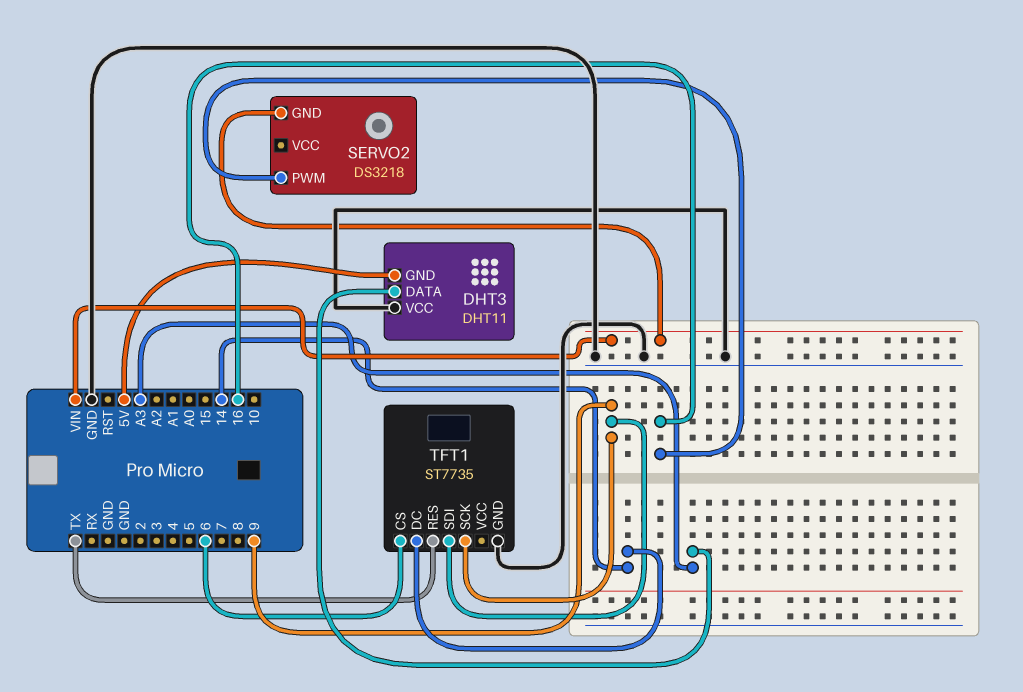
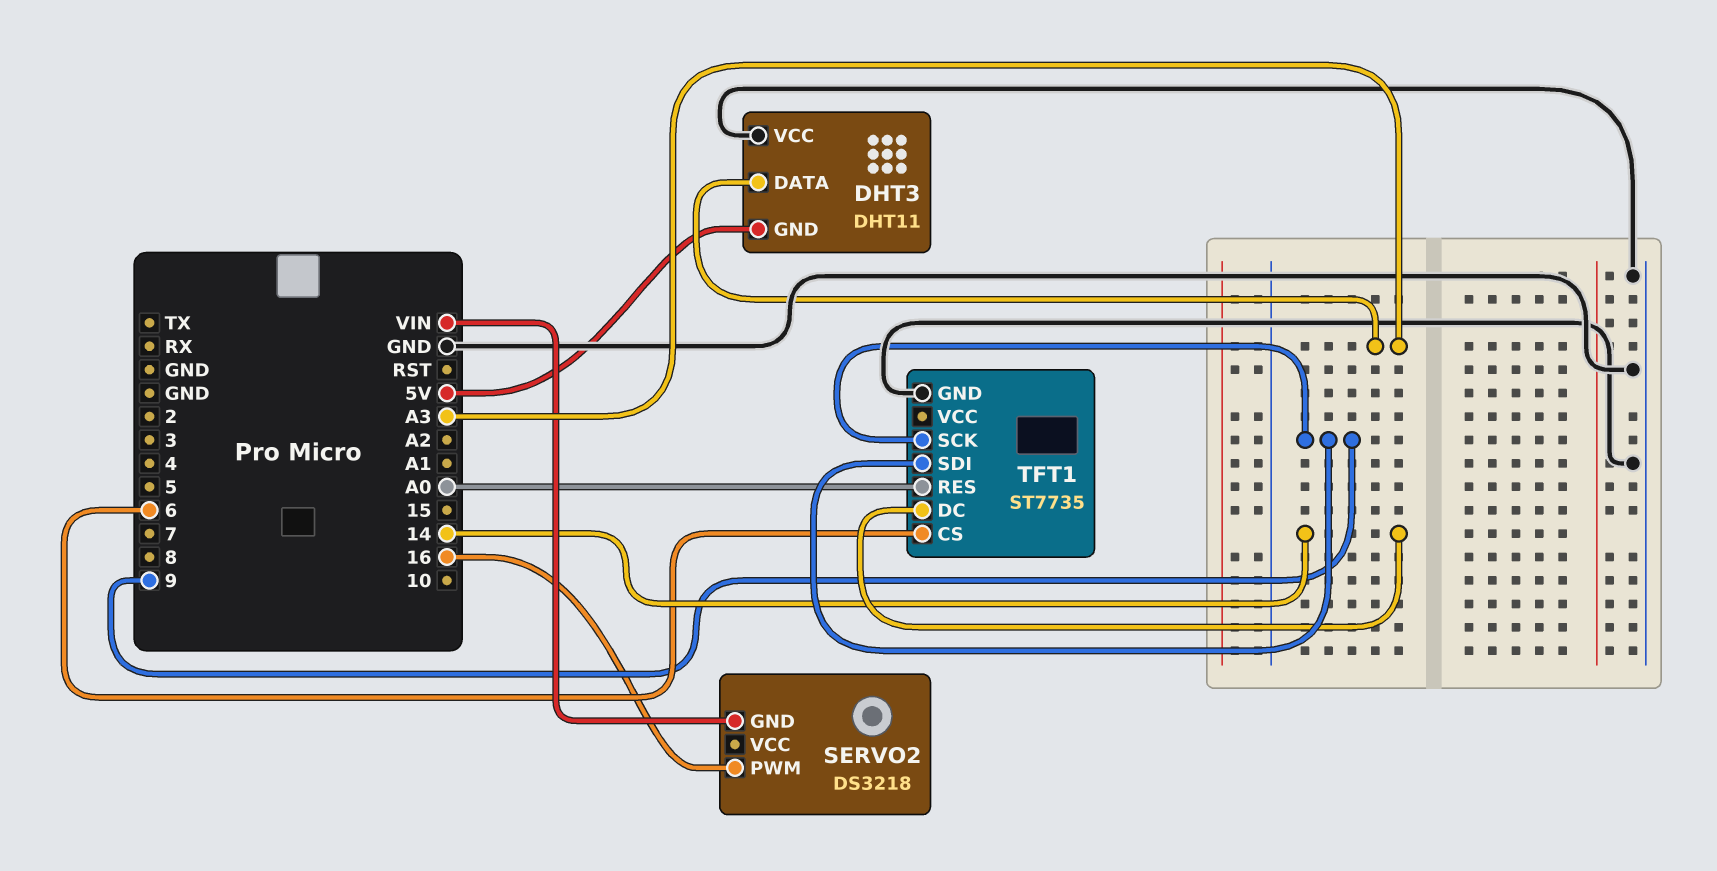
TFT1 pin RES: TX -> A0

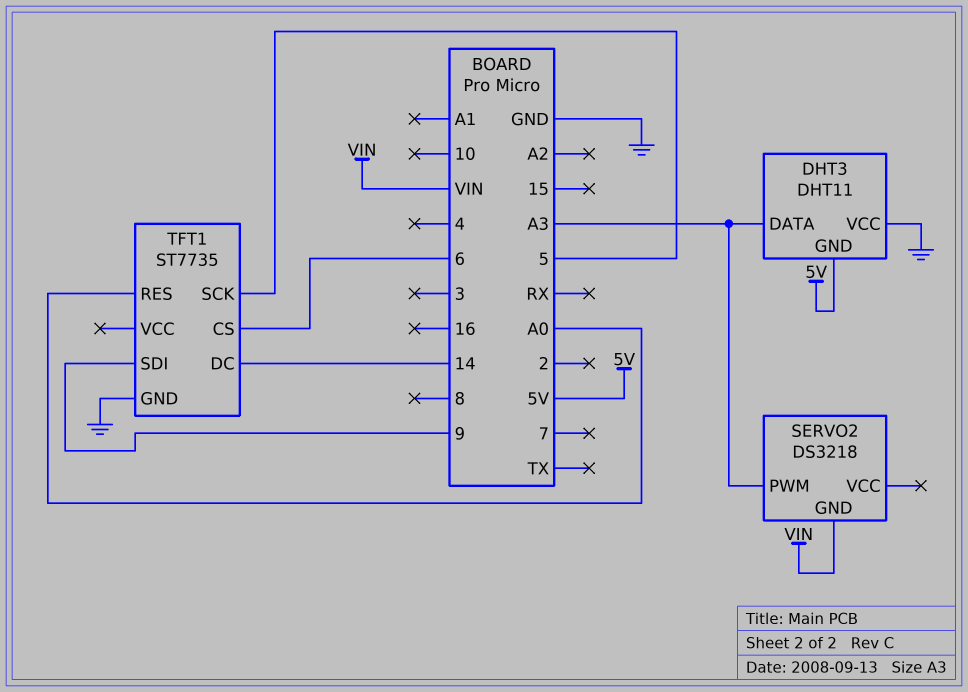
SERVO2 pin PWM: 16 -> A3
TFT1 pin SCK: 9 -> 5

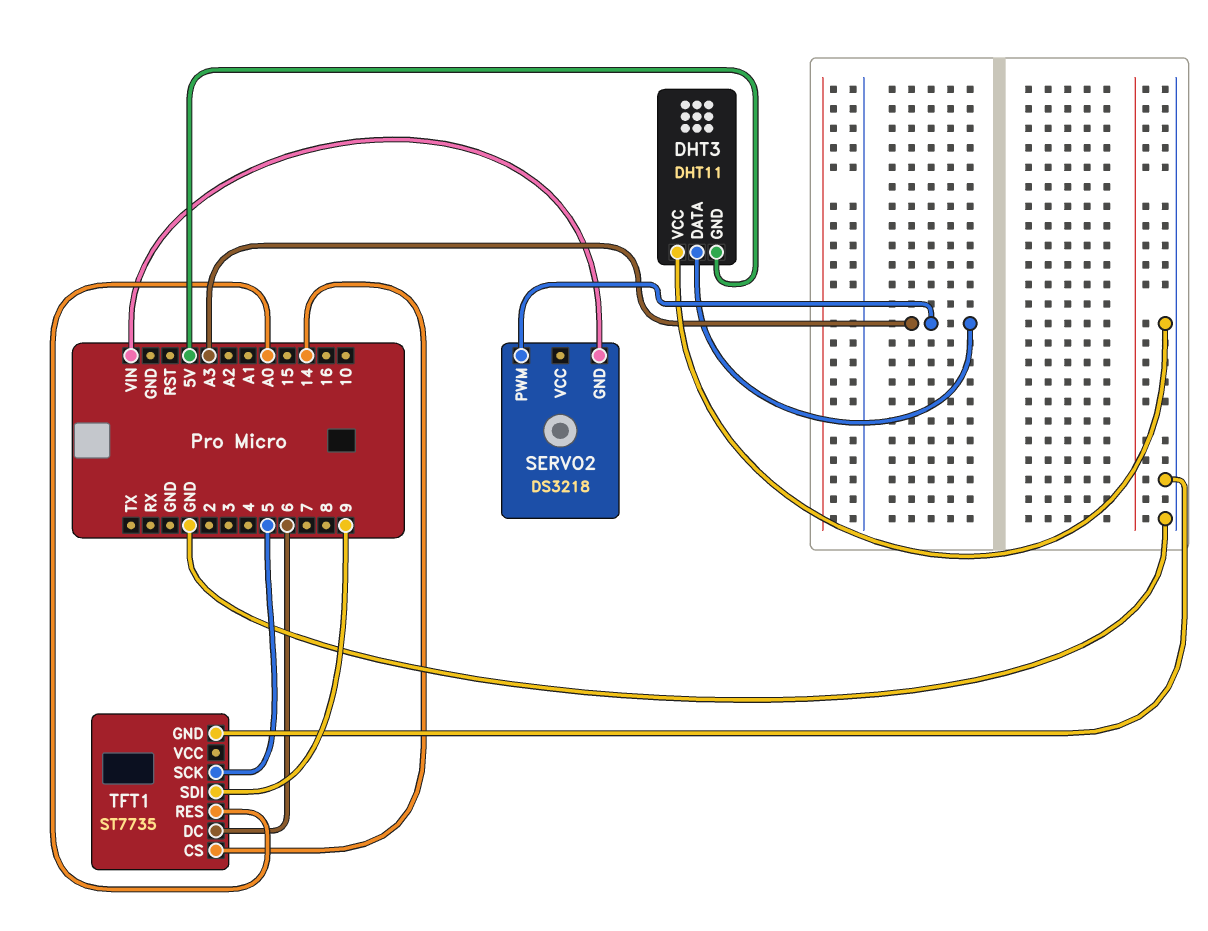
TFT1 pin CS: 6 -> 14
TFT1 pin DC: 14 -> 6

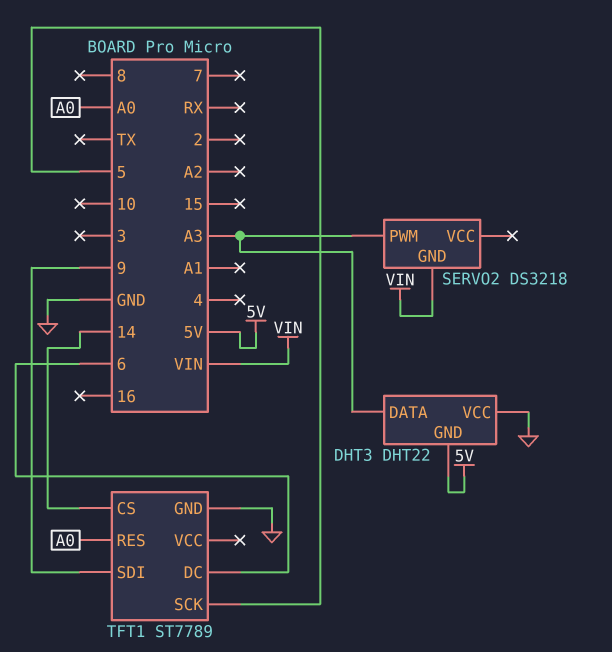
DHT3: DHT11 -> DHT22
TFT1: ST7735 -> ST7789

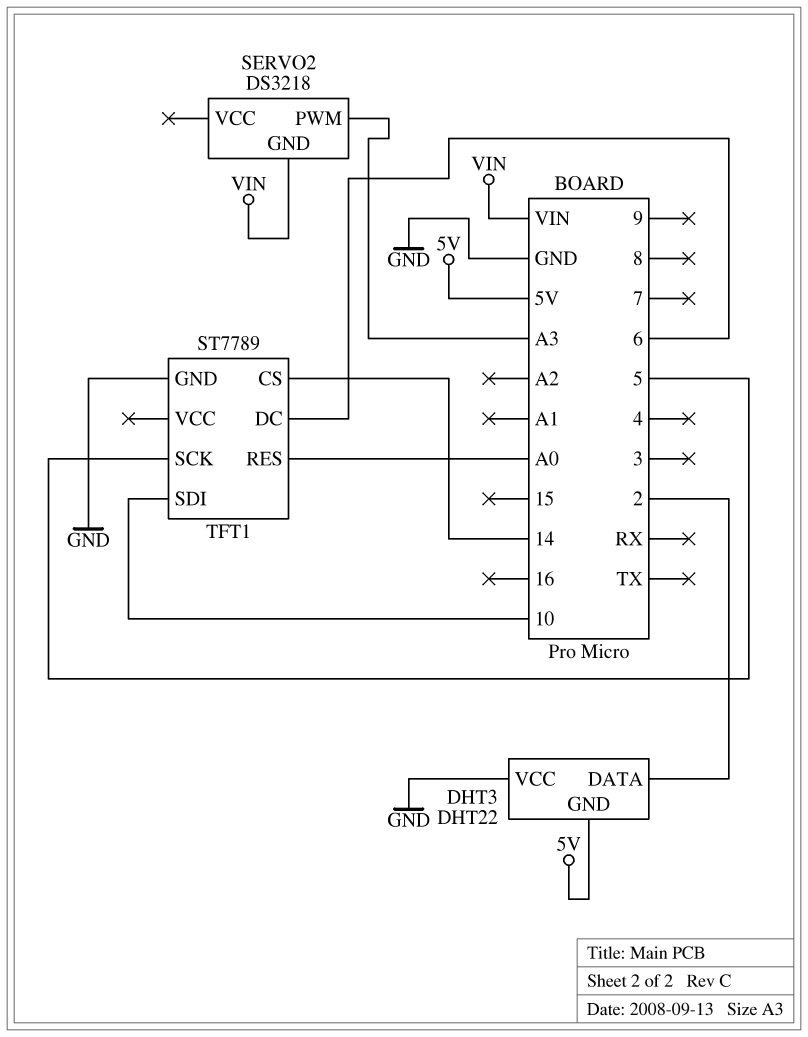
DHT3 pin DATA: A3 -> 2
TFT1 pin SDI: 9 -> 10

